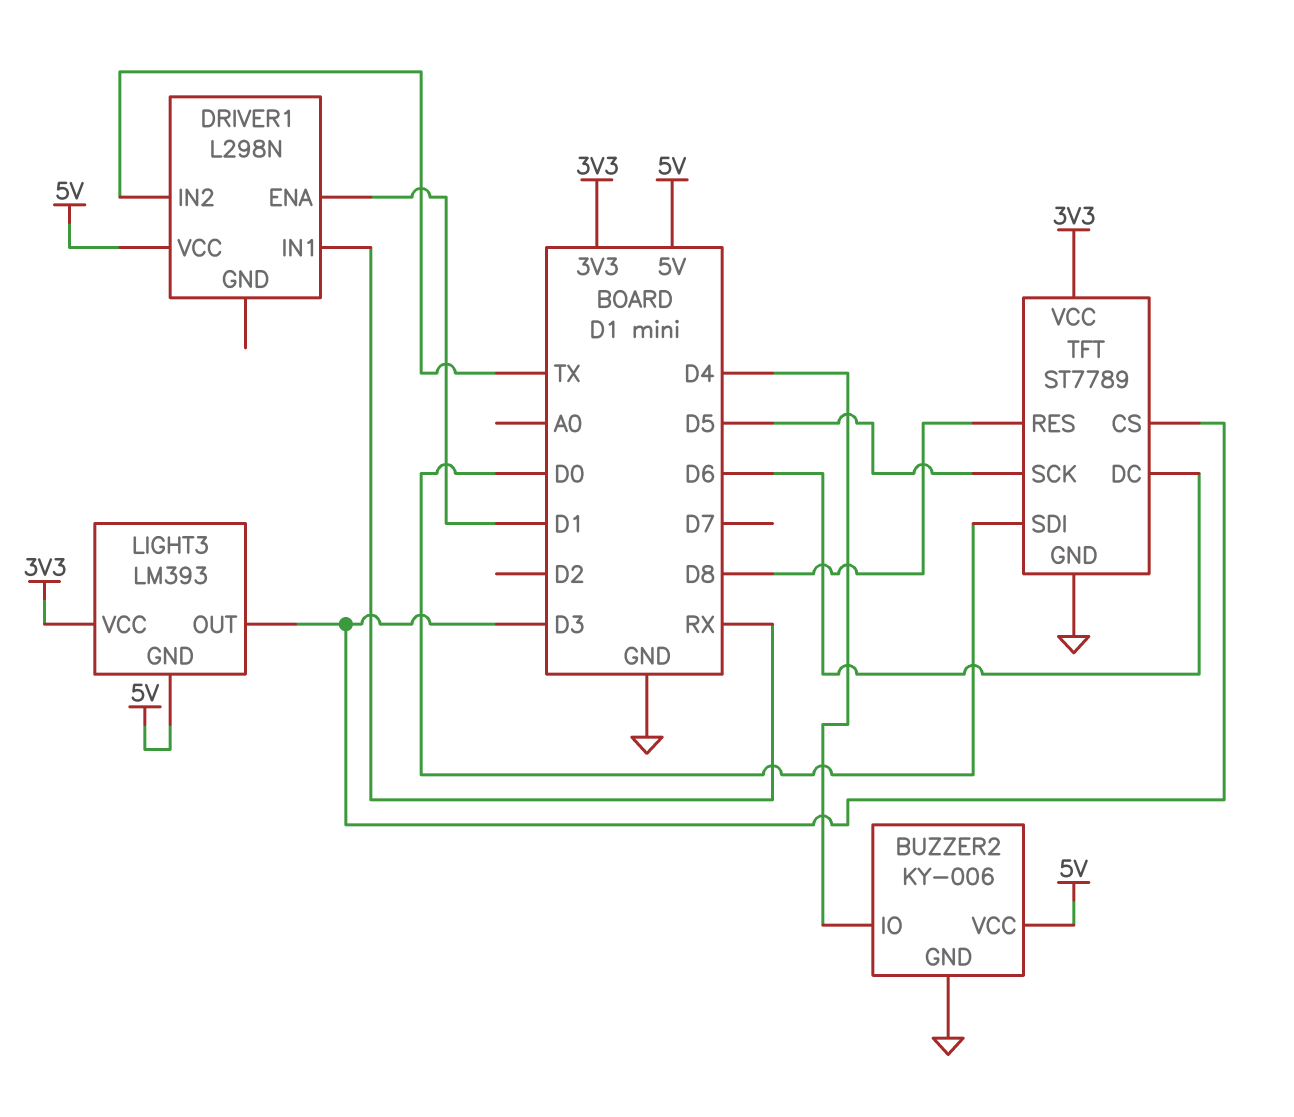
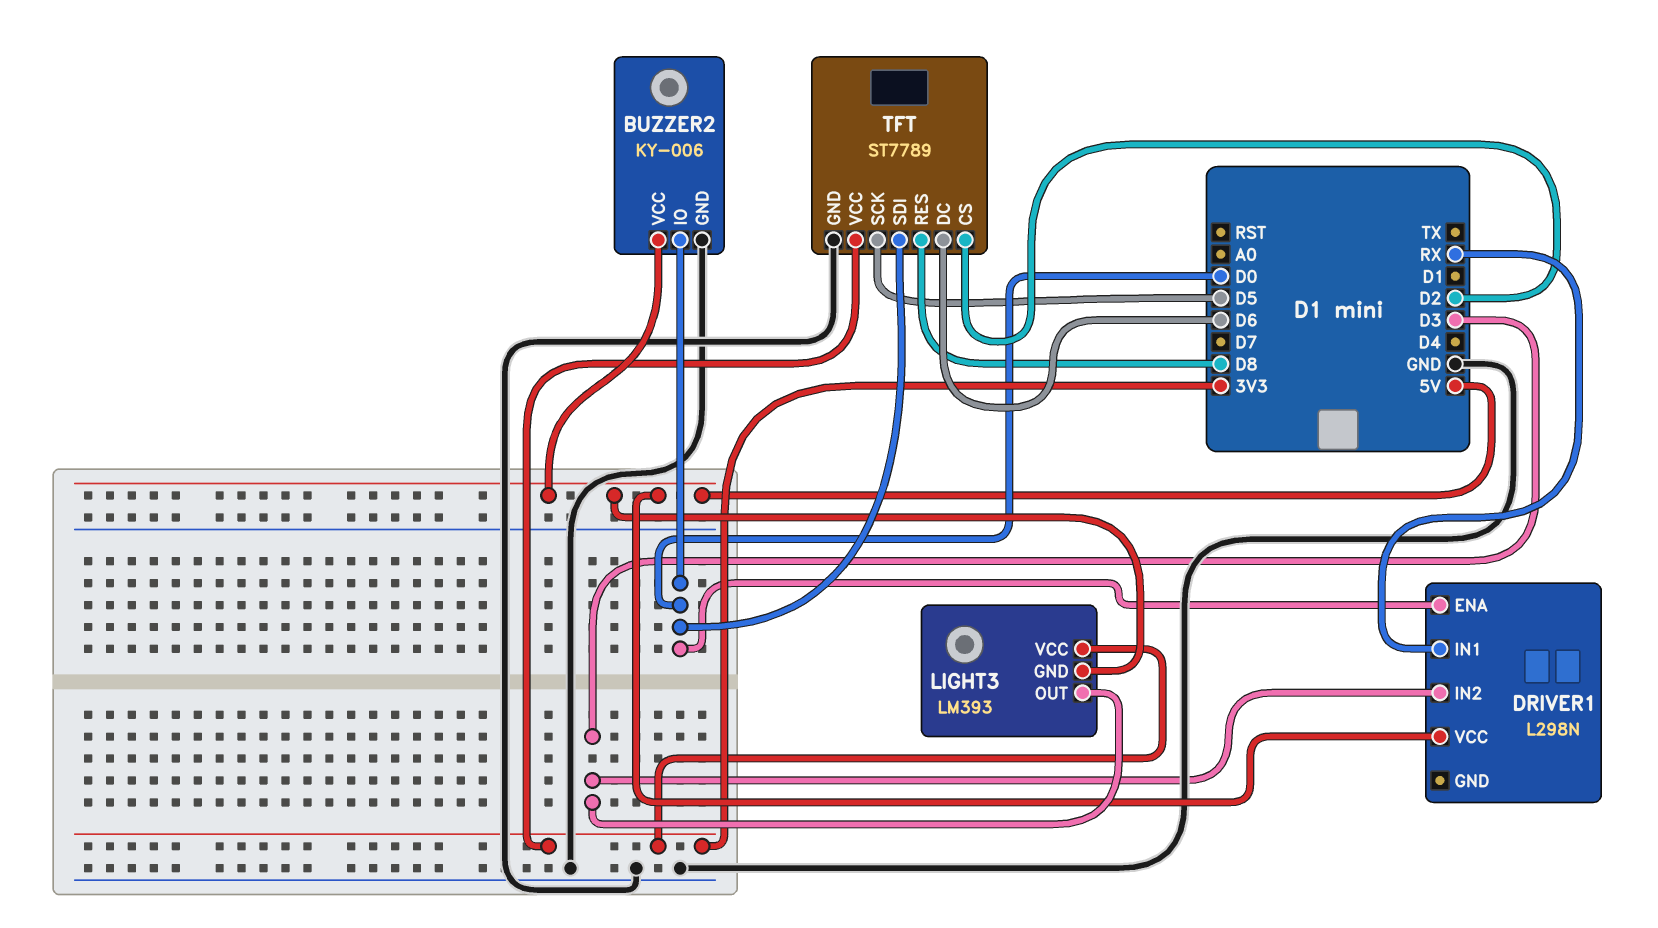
BUZZER2 pin IO: D4 -> D0
DRIVER1 pin ENA: D1 -> D0
DRIVER1 pin IN2: TX -> D3
TFT pin CS: D3 -> D2

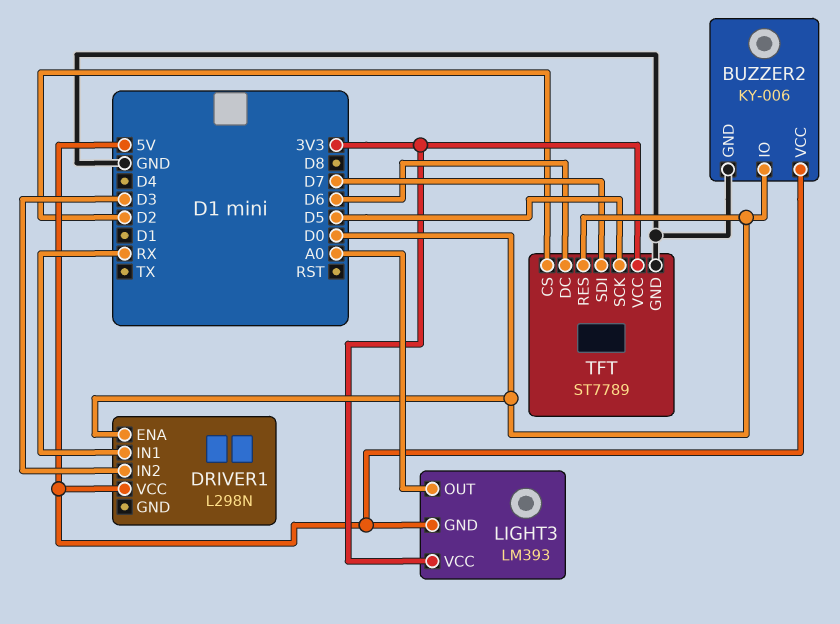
LIGHT3 pin OUT: D3 -> A0
TFT pin RES: D8 -> D0
TFT pin SDI: D0 -> D7

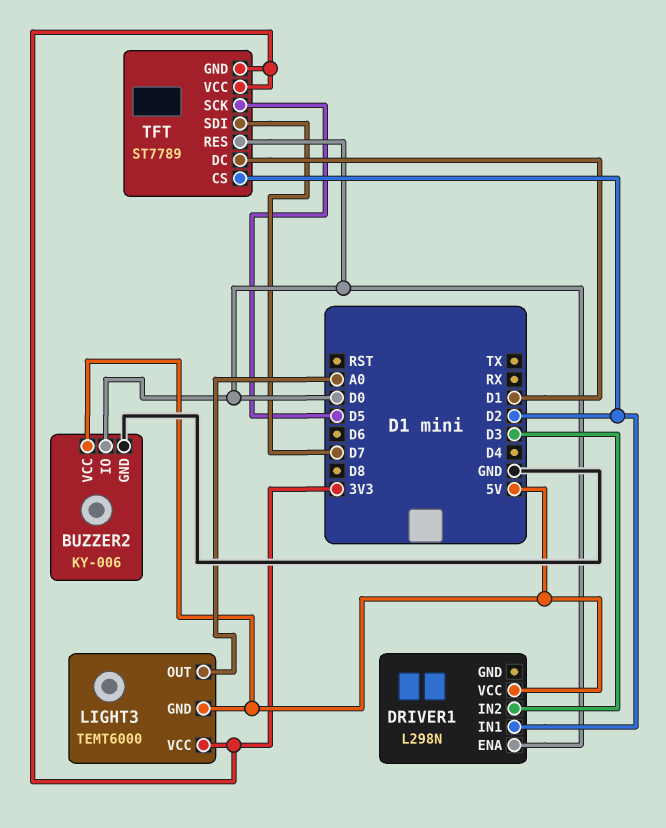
DRIVER1 pin IN1: RX -> D2
LIGHT3: LM393 -> TEMT6000
TFT pin DC: D6 -> D1
TFT pin GND: GND -> 3V3

